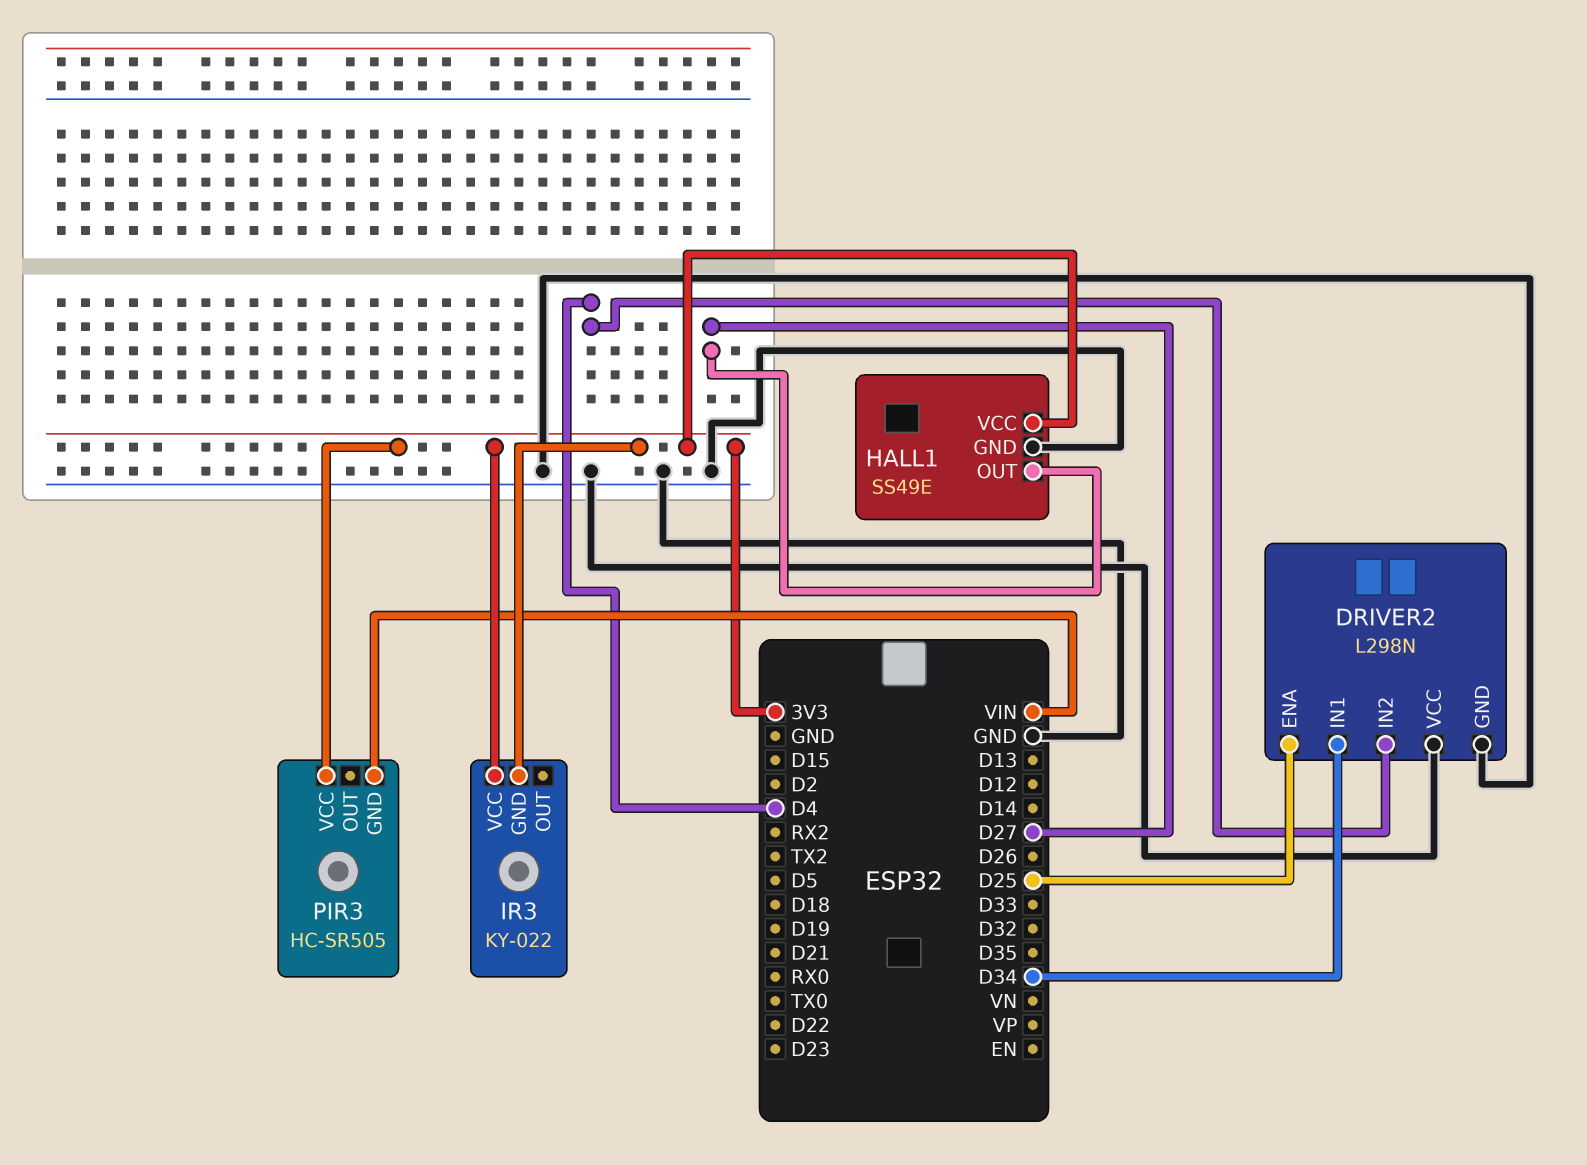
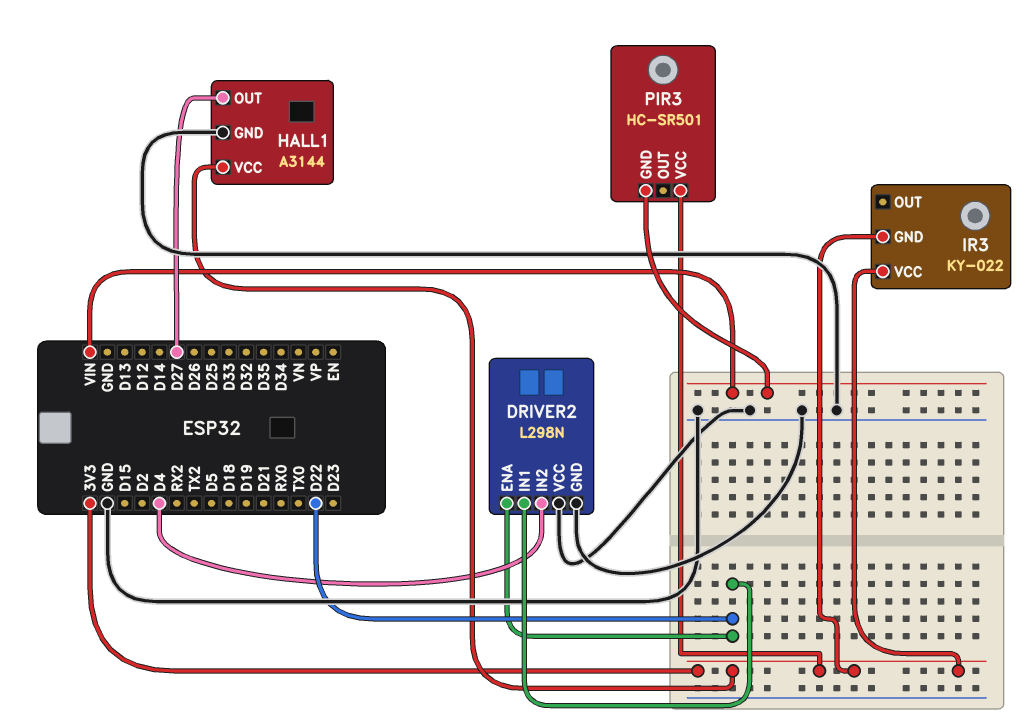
DRIVER2 pin ENA: D25 -> D22
DRIVER2 pin IN1: D34 -> D22
HALL1: SS49E -> A3144
PIR3: HC-SR505 -> HC-SR501

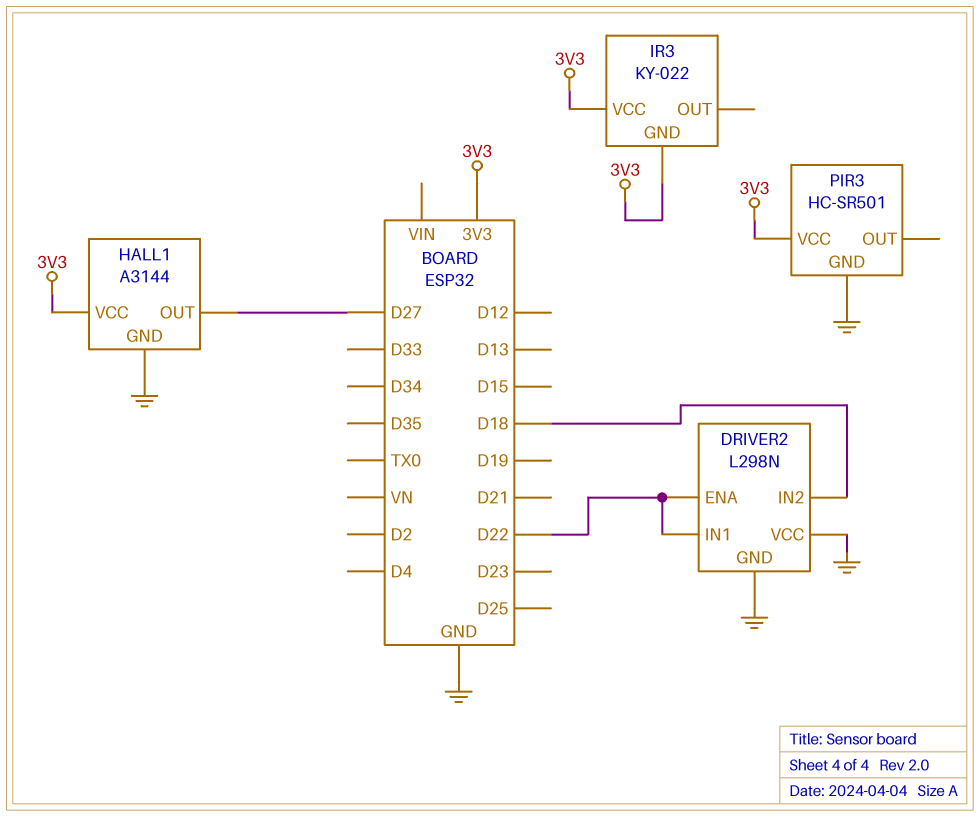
DRIVER2 pin IN2: D4 -> D18
PIR3 pin GND: VIN -> GND

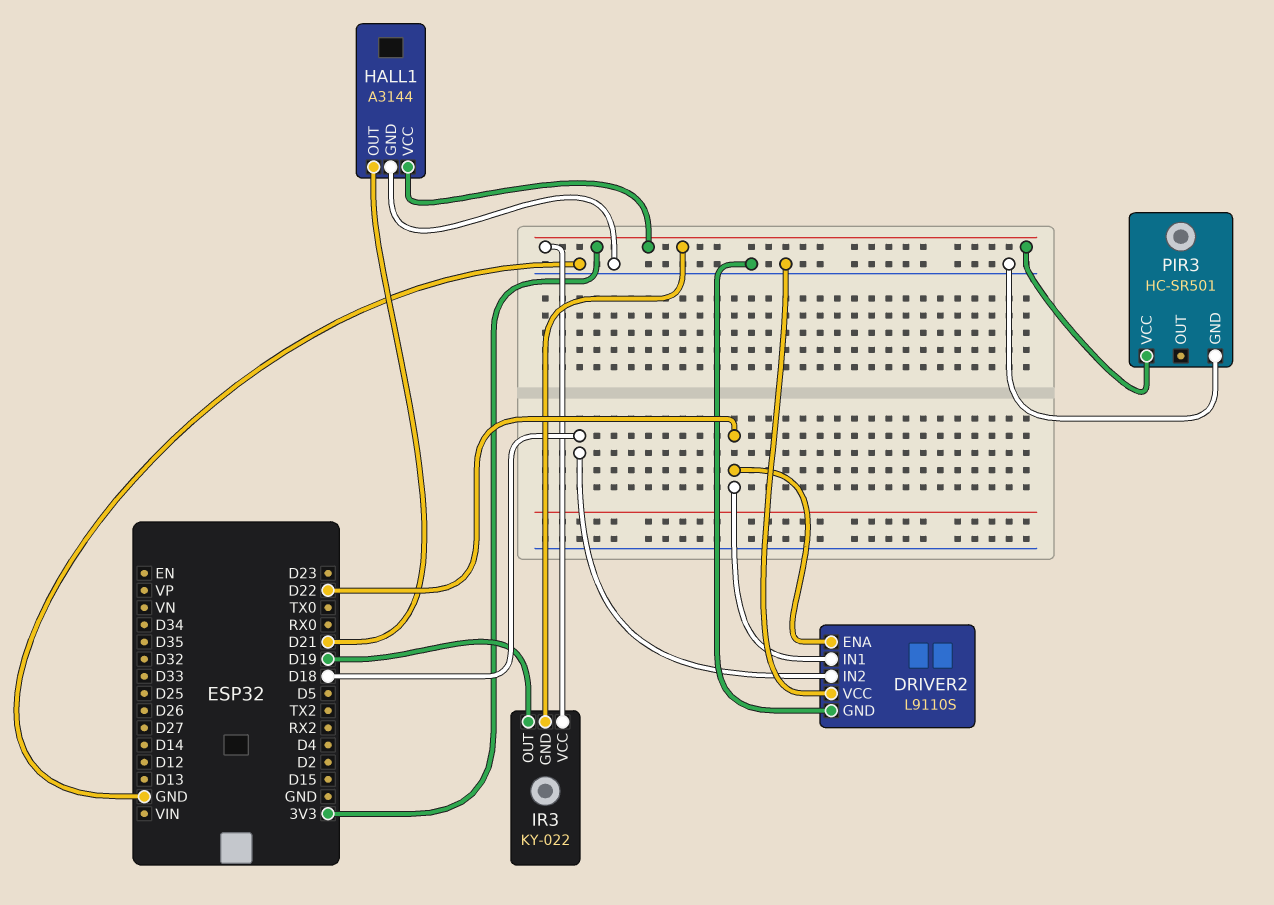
DRIVER2: L298N -> L9110S
HALL1 pin OUT: D27 -> D21
IR3 pin OUT: none -> D19

